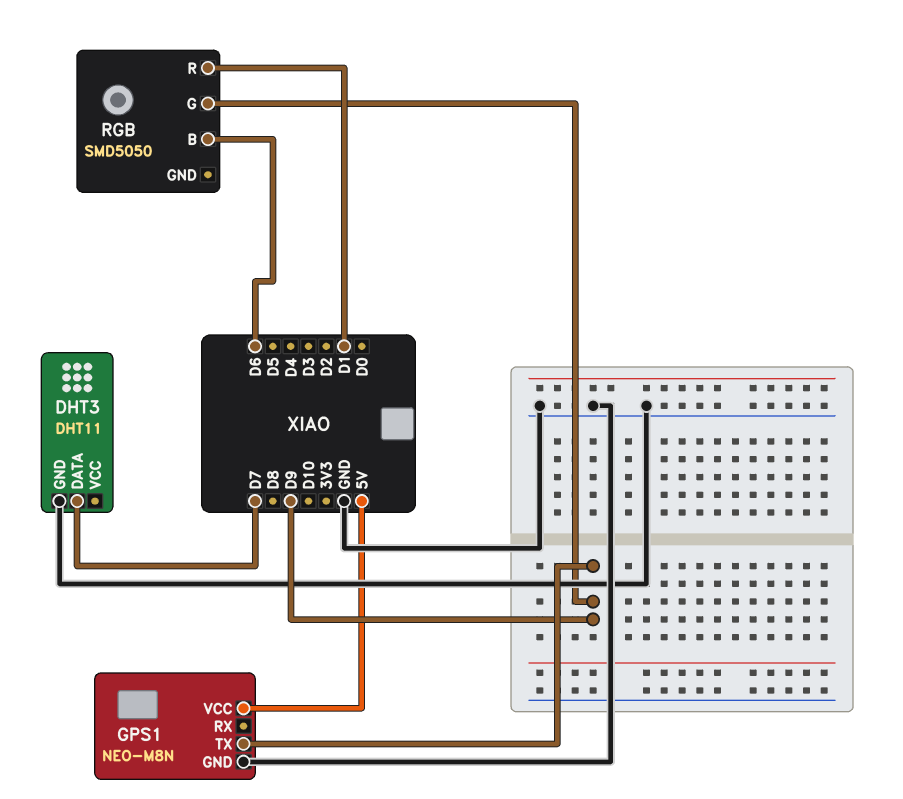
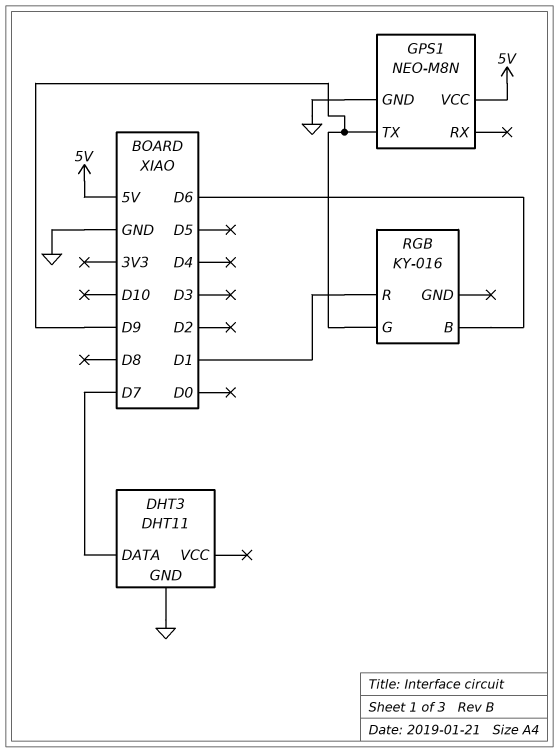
RGB: SMD5050 -> KY-016

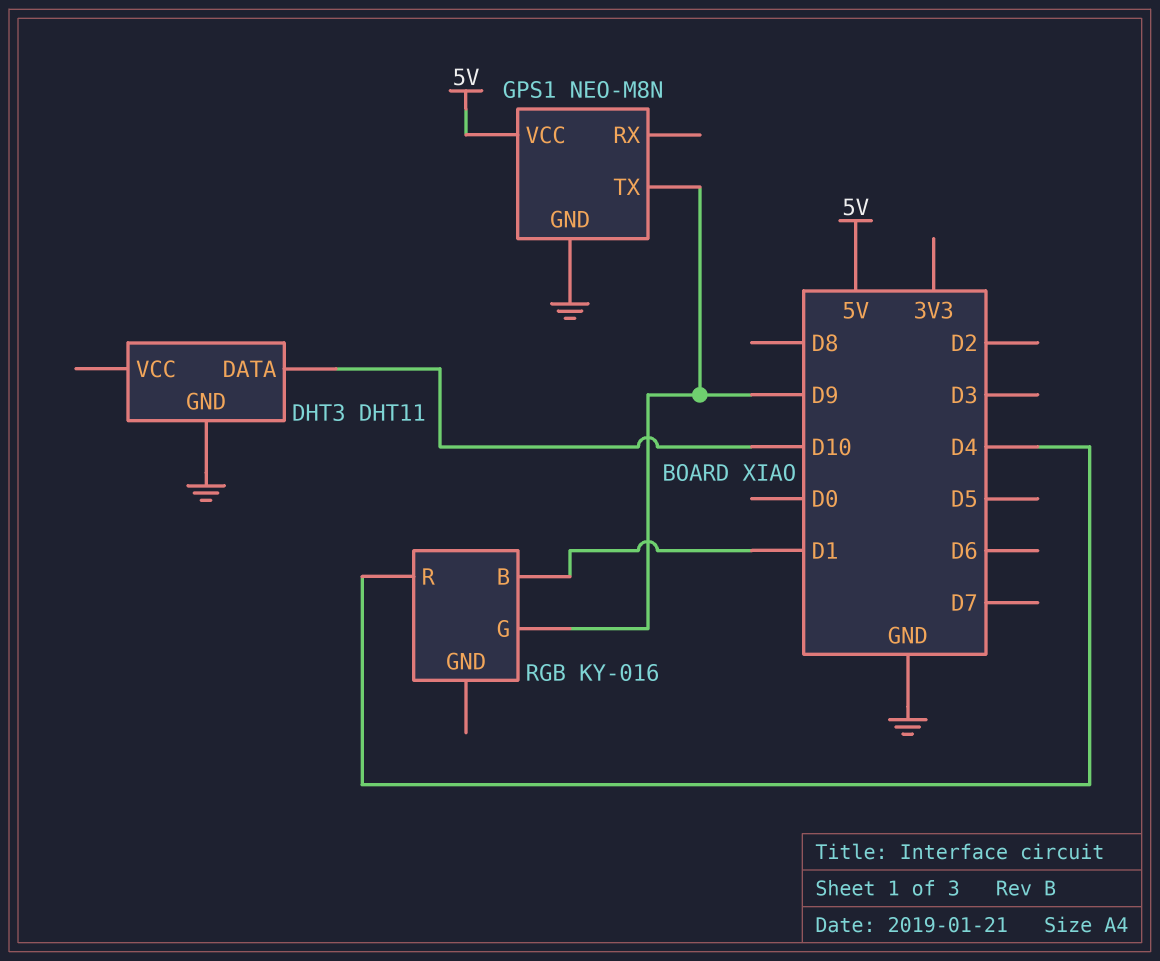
DHT3 pin DATA: D7 -> D10
RGB pin B: D6 -> D1
RGB pin R: D1 -> D4

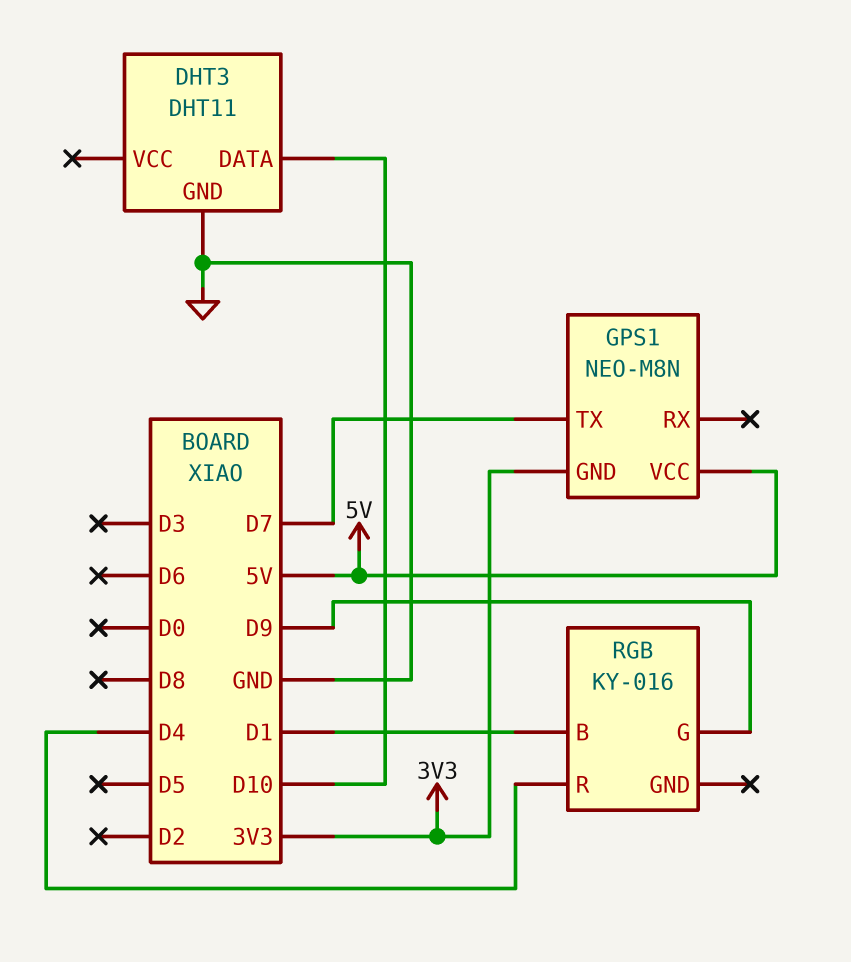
GPS1 pin GND: GND -> 3V3
GPS1 pin TX: D9 -> D7

